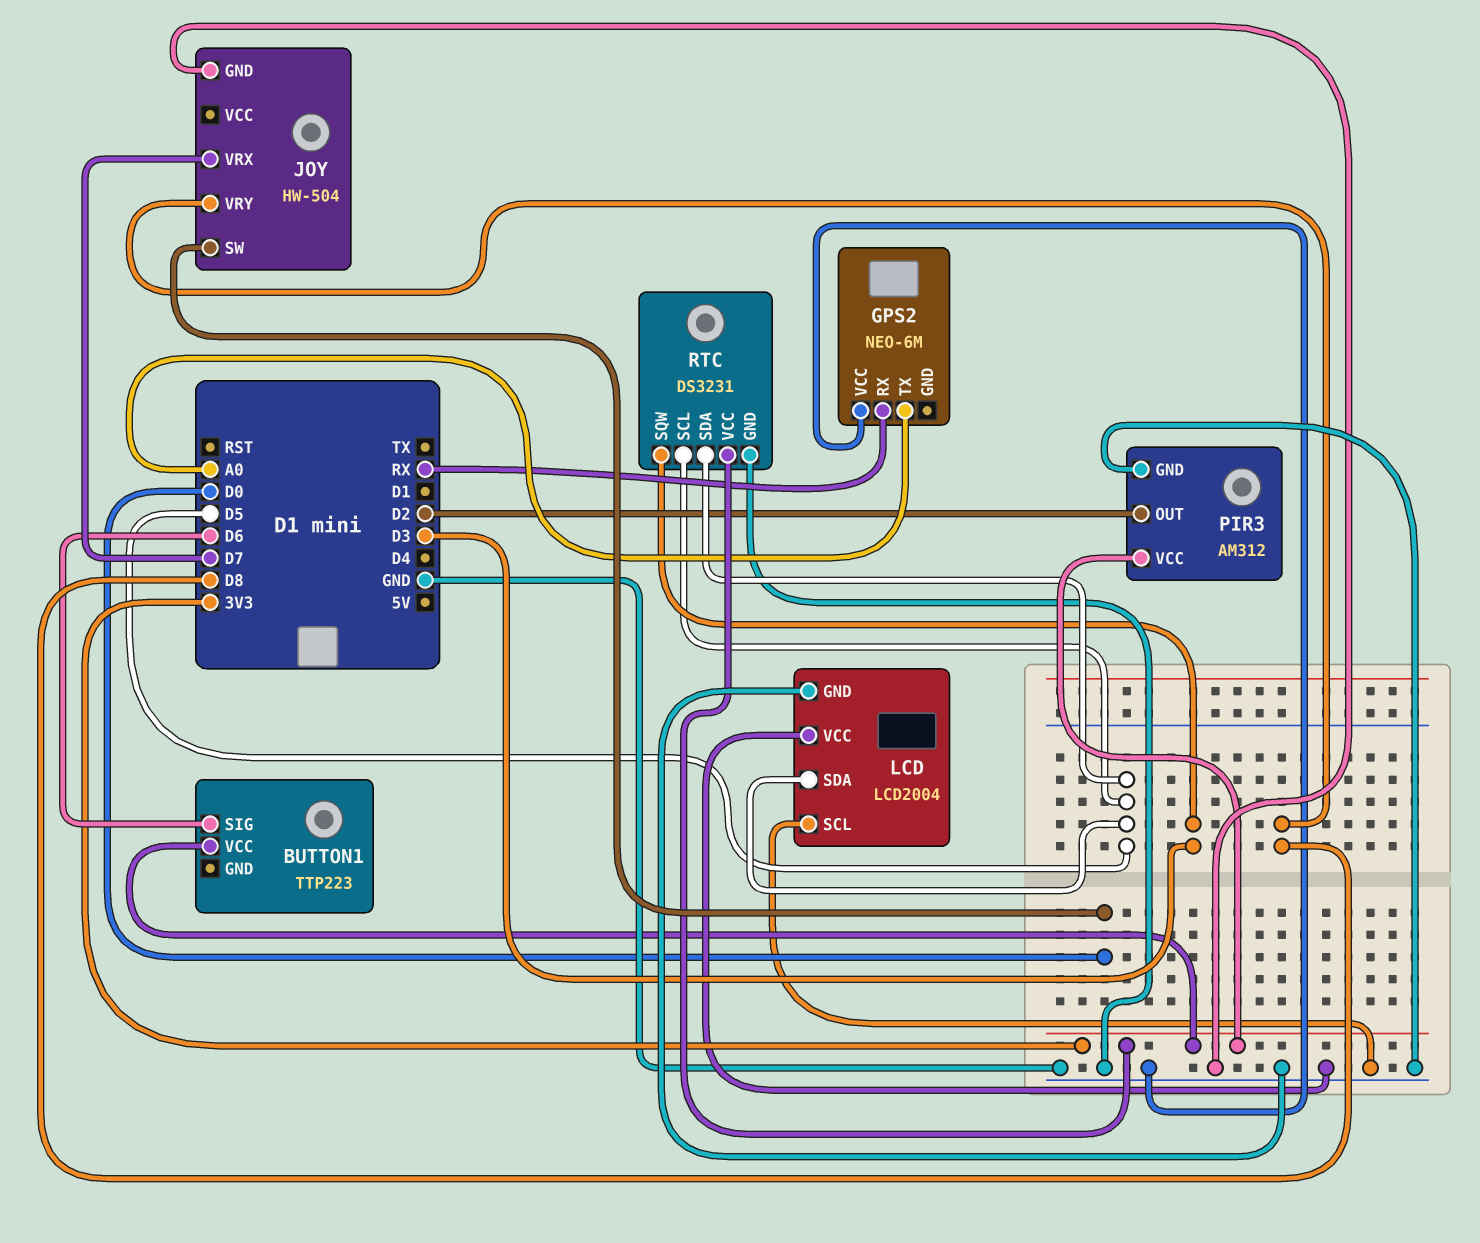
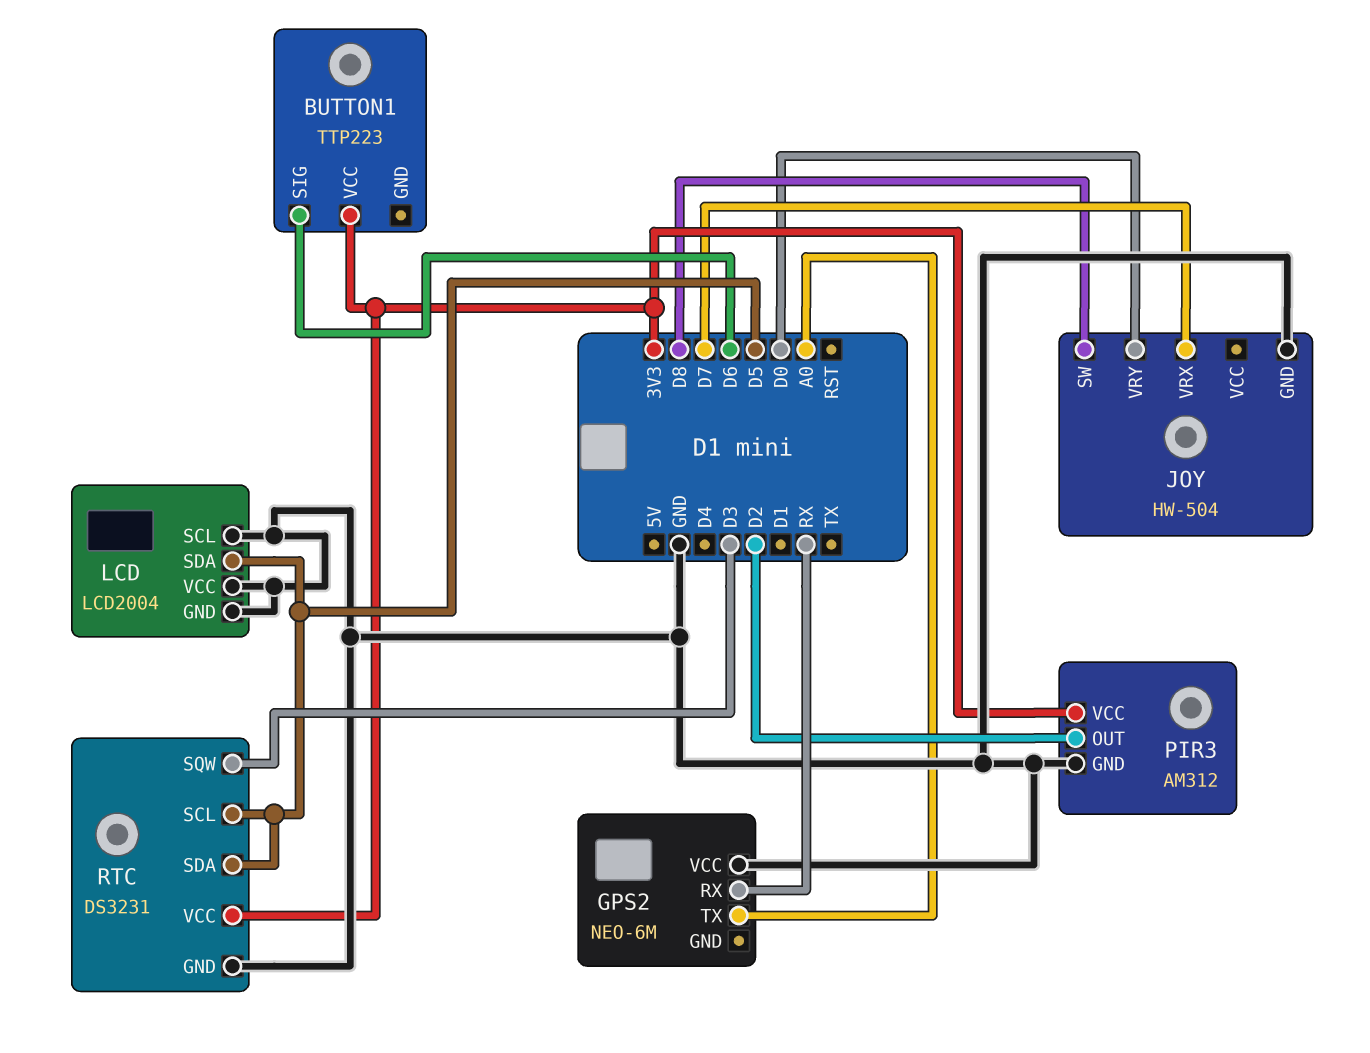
JOY pin SW: D0 -> D8
JOY pin VRY: D8 -> D0

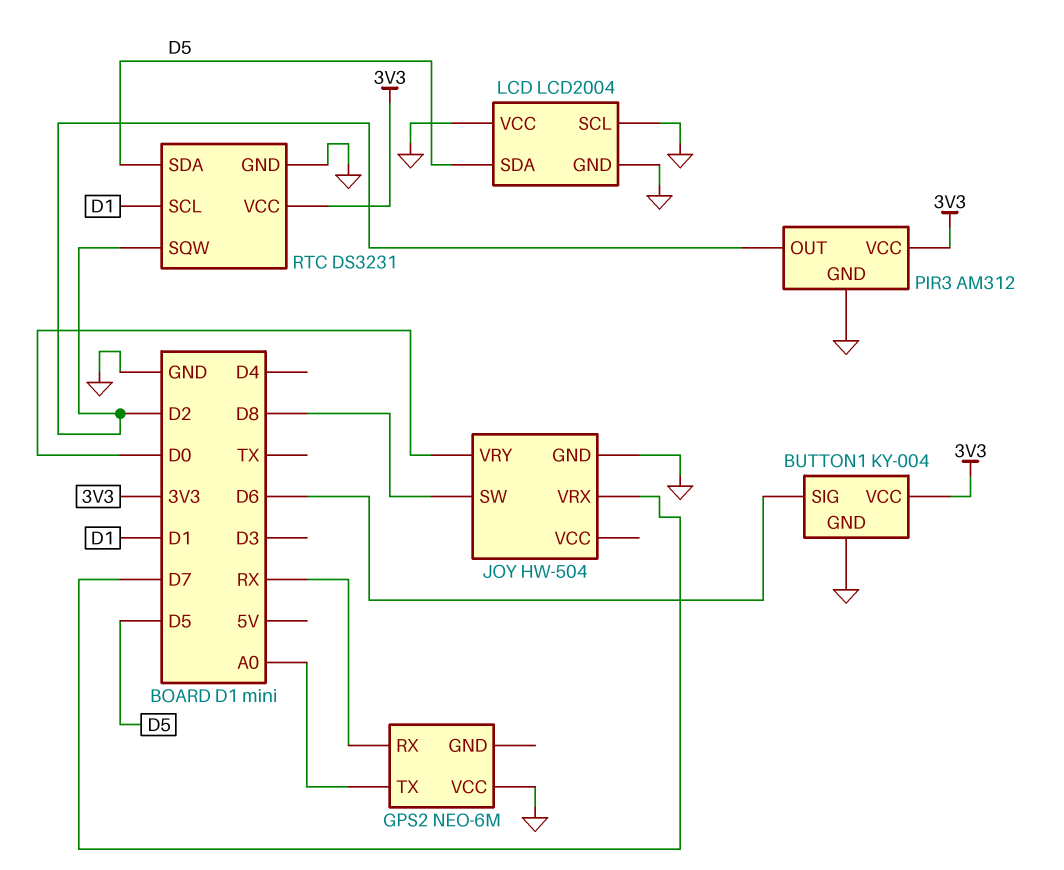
BUTTON1: TTP223 -> KY-004
BUTTON1 pin GND: none -> GND
RTC pin SCL: D5 -> D1
RTC pin SQW: D3 -> D2

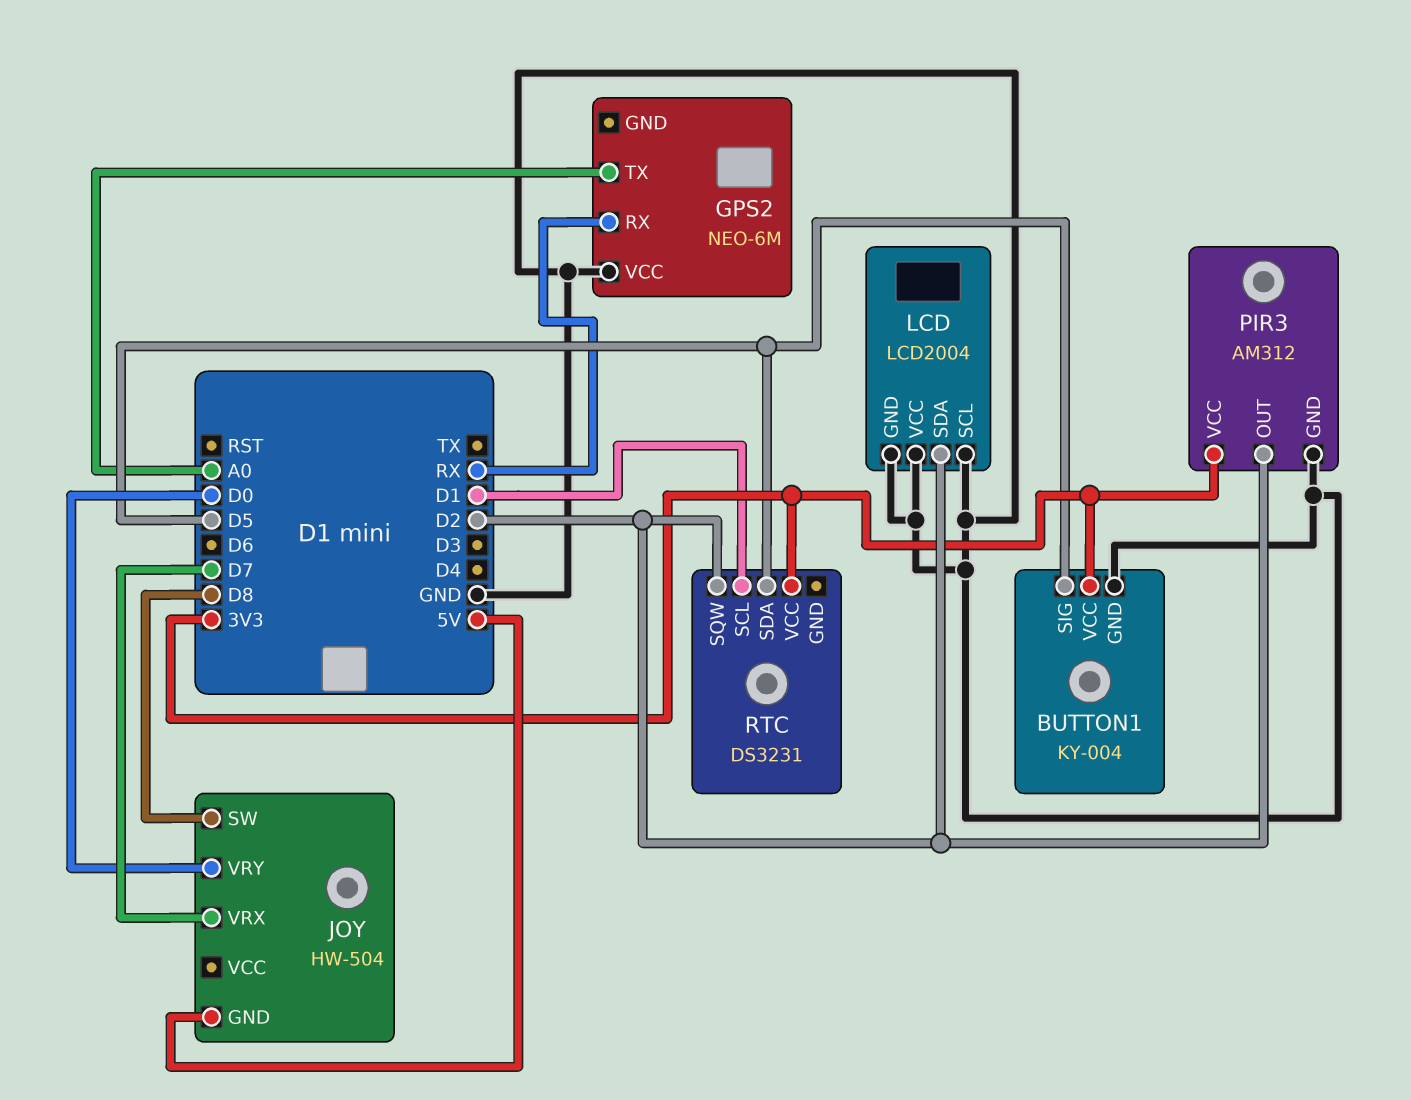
BUTTON1 pin SIG: D6 -> D5
JOY pin GND: GND -> 5V
LCD pin SDA: D5 -> D2
RTC pin GND: GND -> none

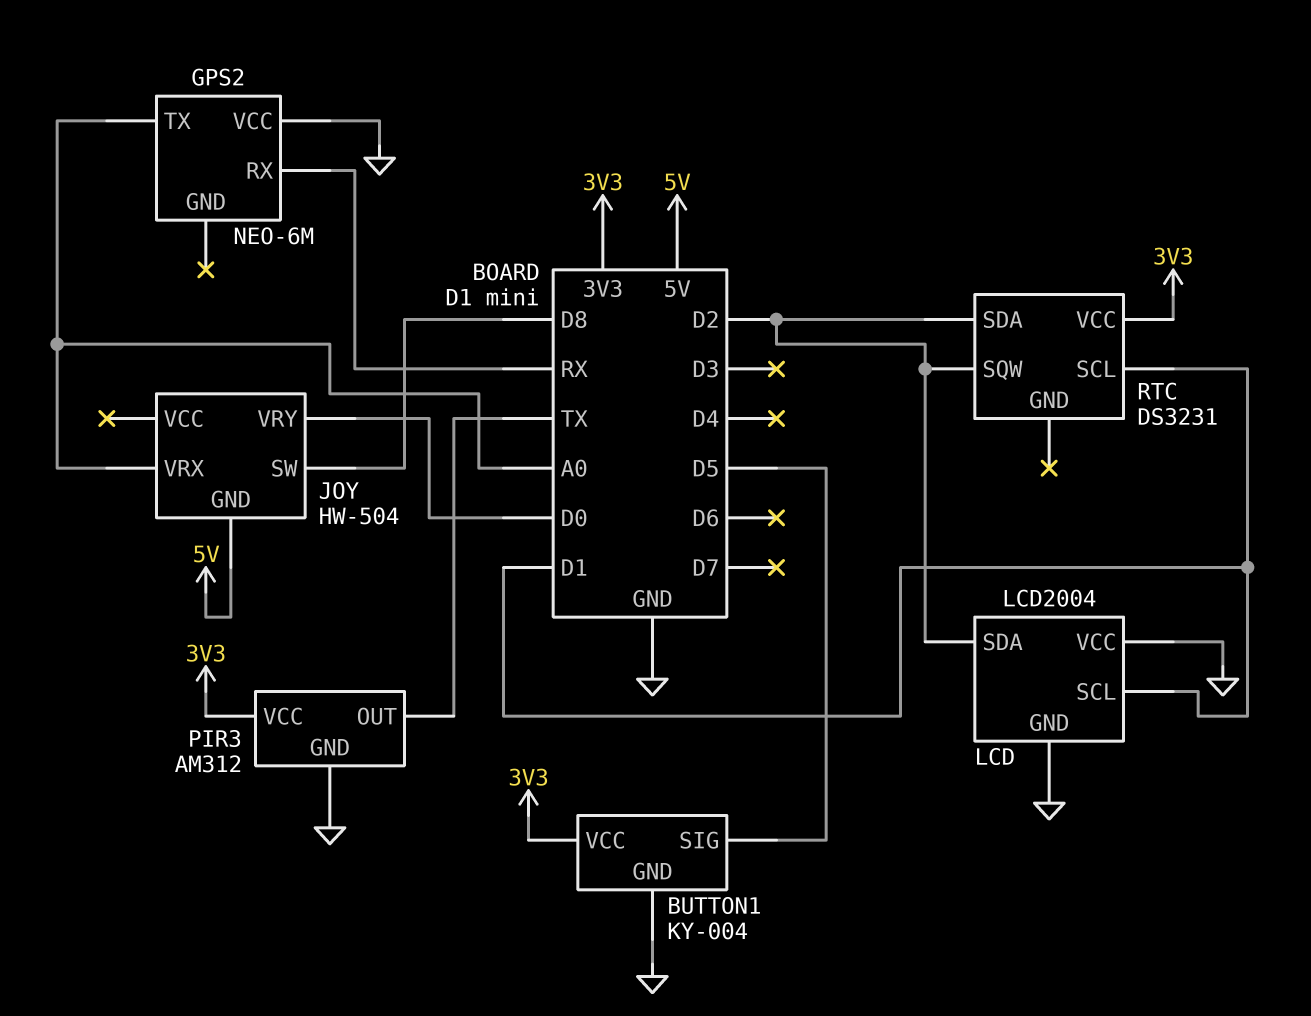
JOY pin VRX: D7 -> A0
LCD pin SCL: GND -> D1
PIR3 pin OUT: D2 -> TX
RTC pin SDA: D5 -> D2

